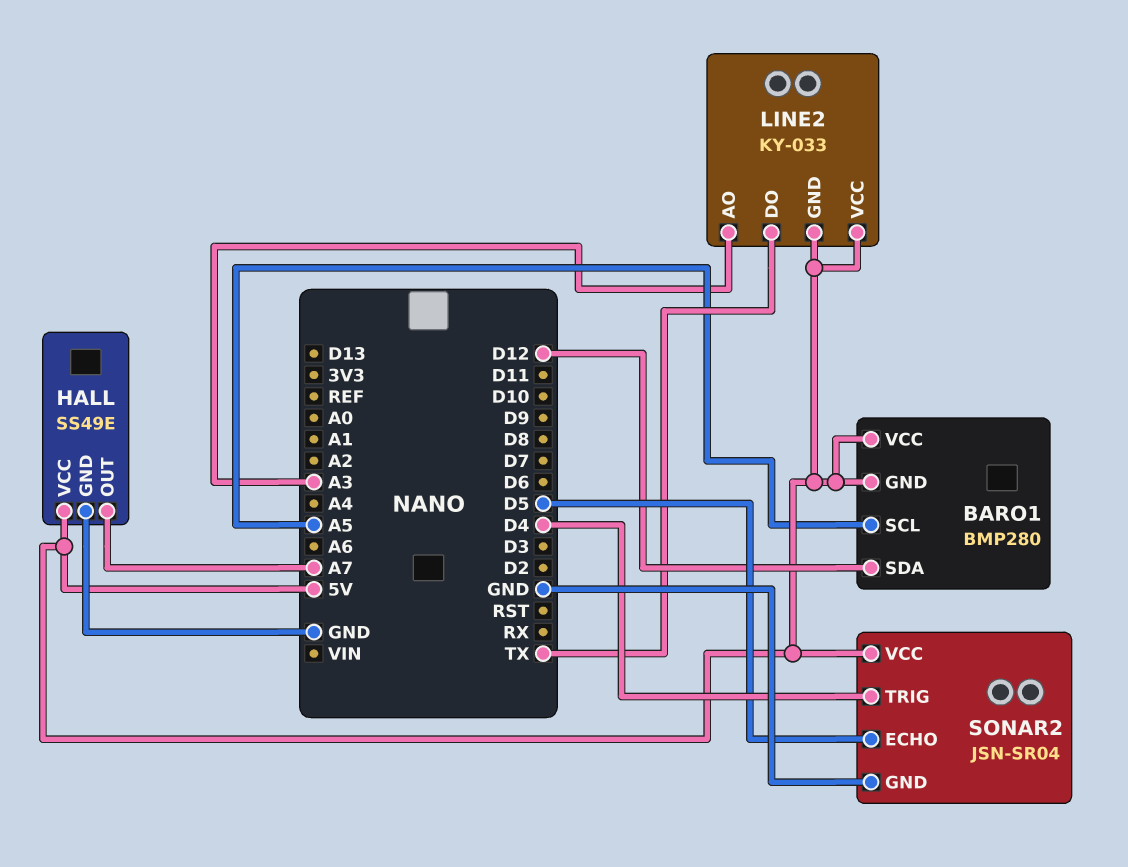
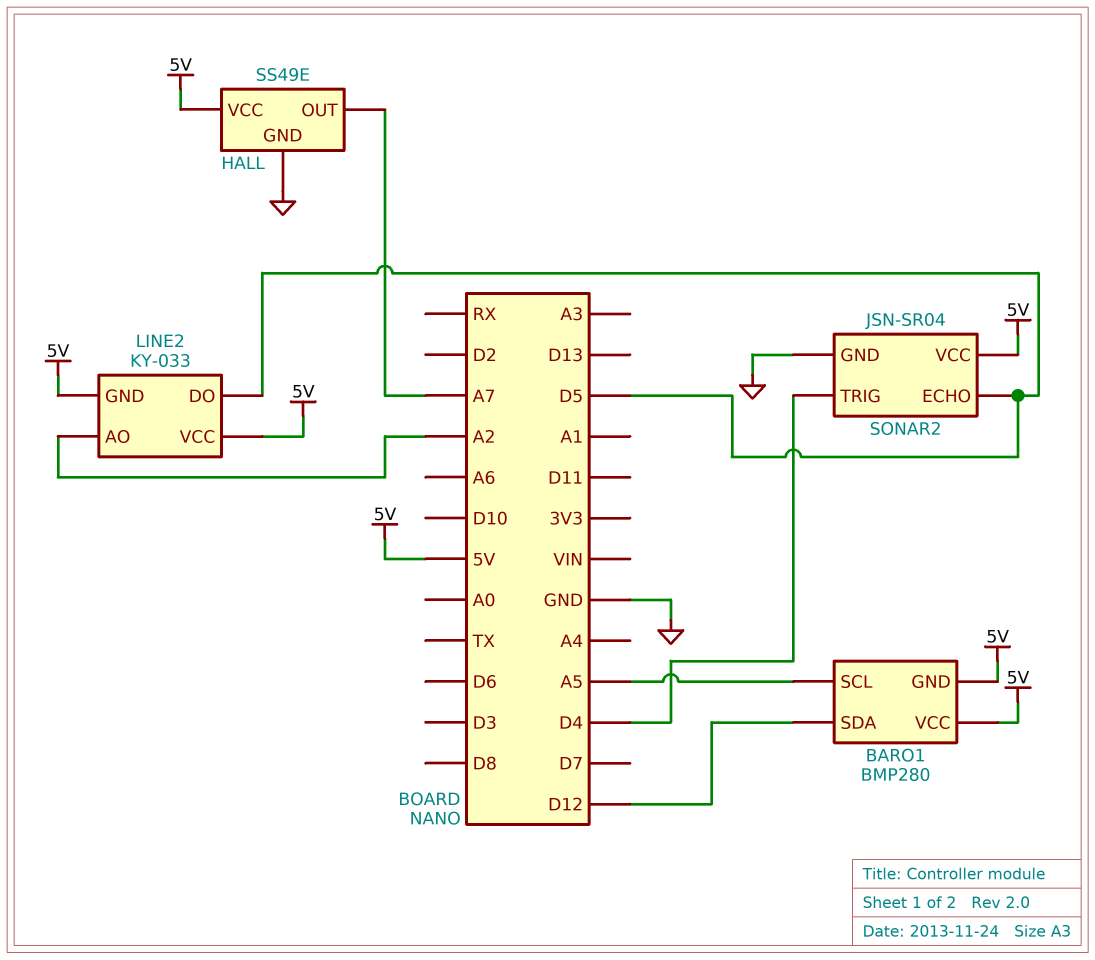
LINE2 pin AO: A3 -> A2
LINE2 pin DO: TX -> D5

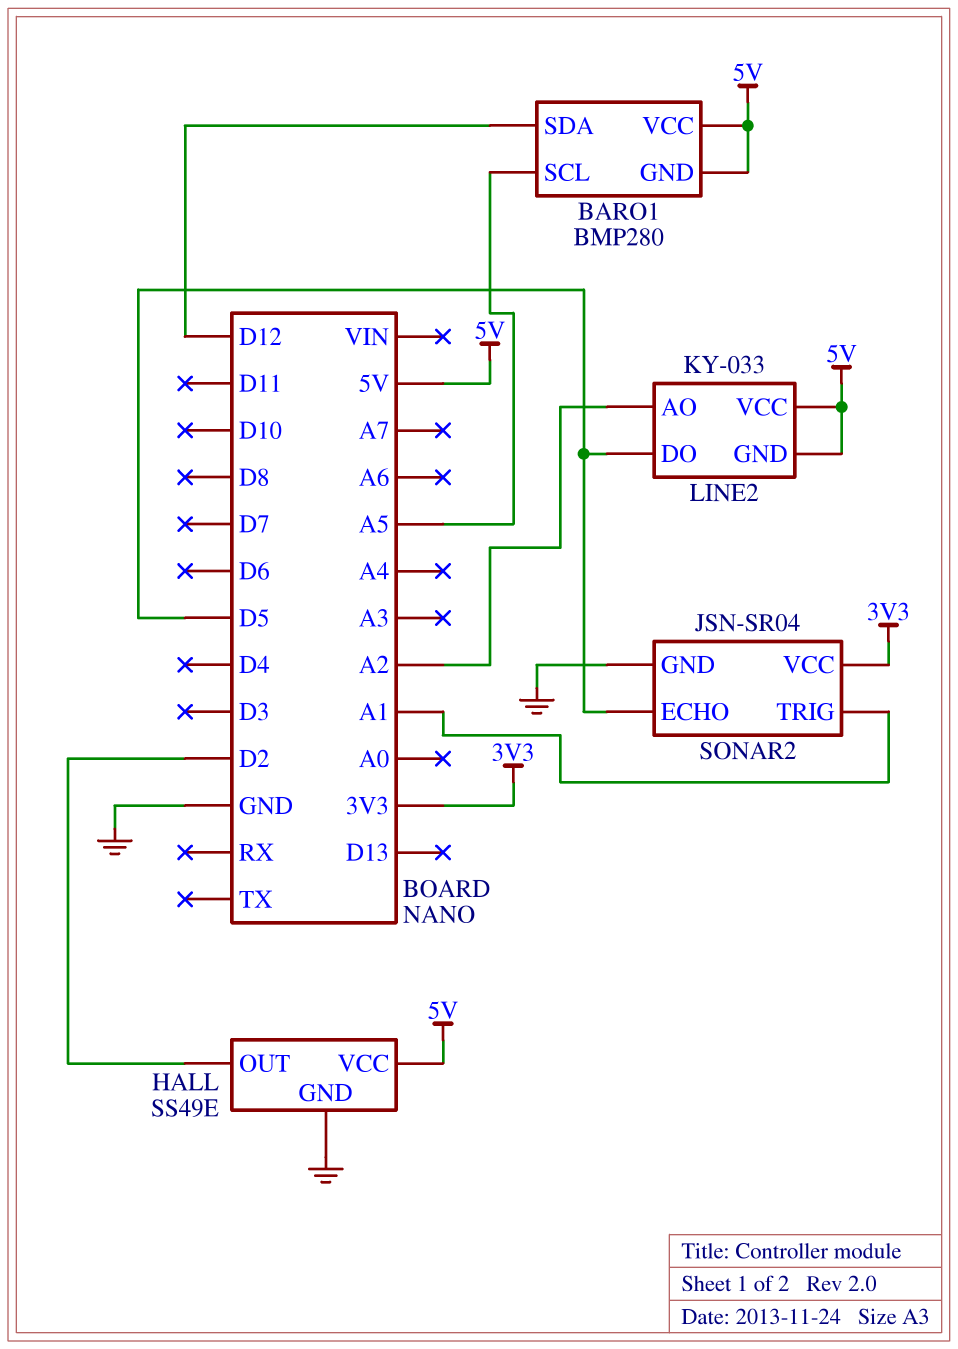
HALL pin OUT: A7 -> D2
SONAR2 pin TRIG: D4 -> A1
SONAR2 pin VCC: 5V -> 3V3

